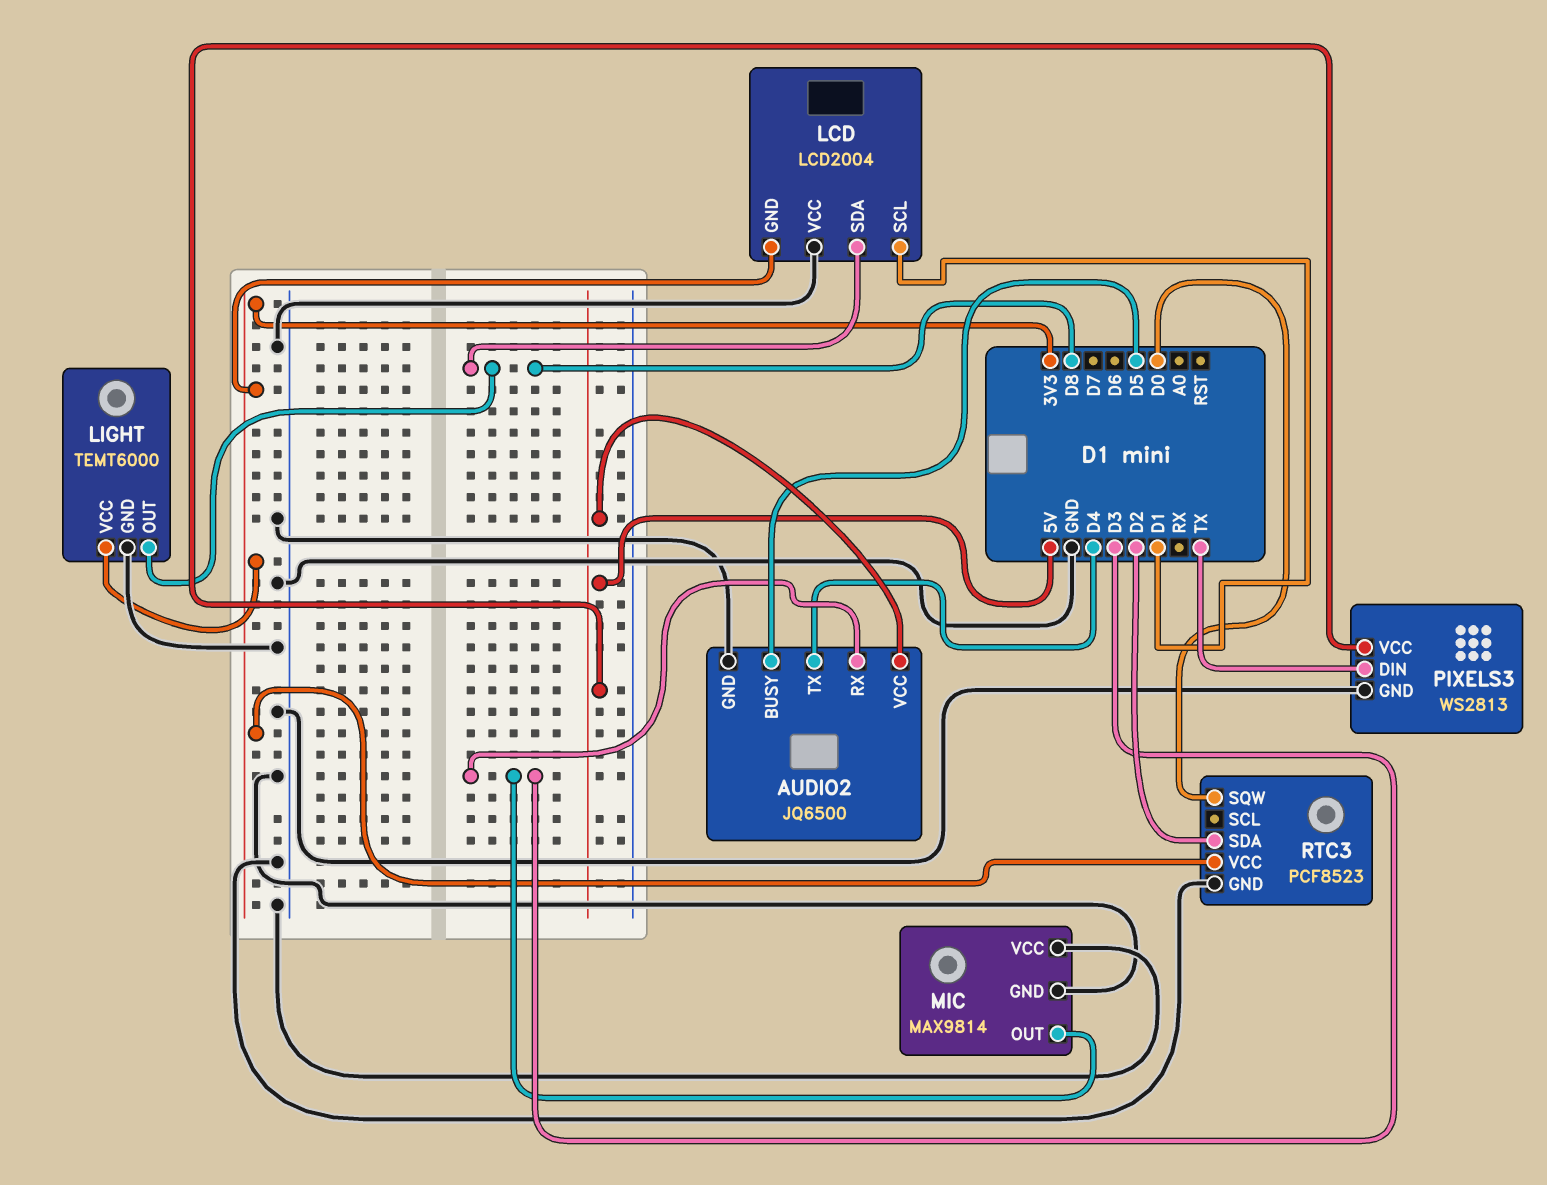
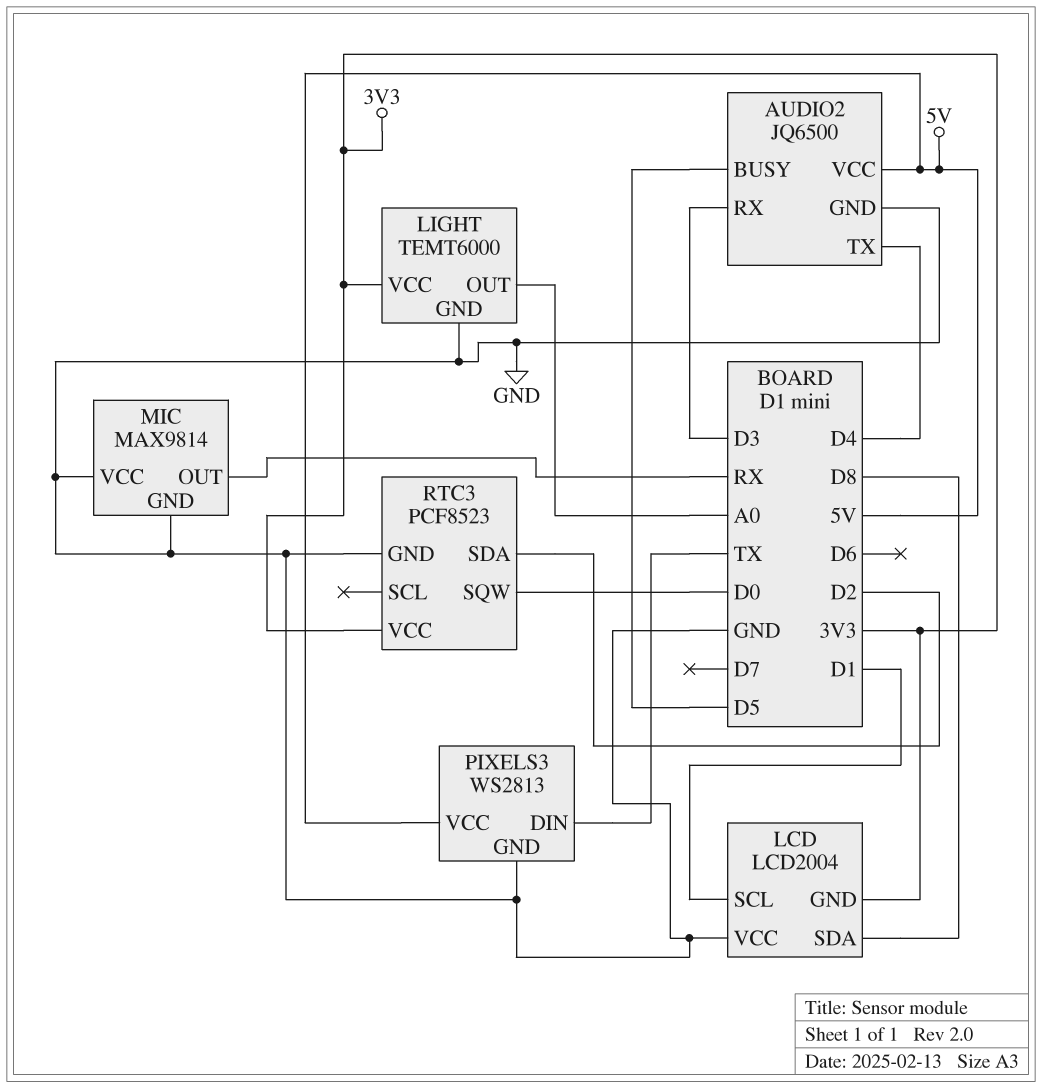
LIGHT pin OUT: D8 -> A0
MIC pin OUT: D3 -> RX

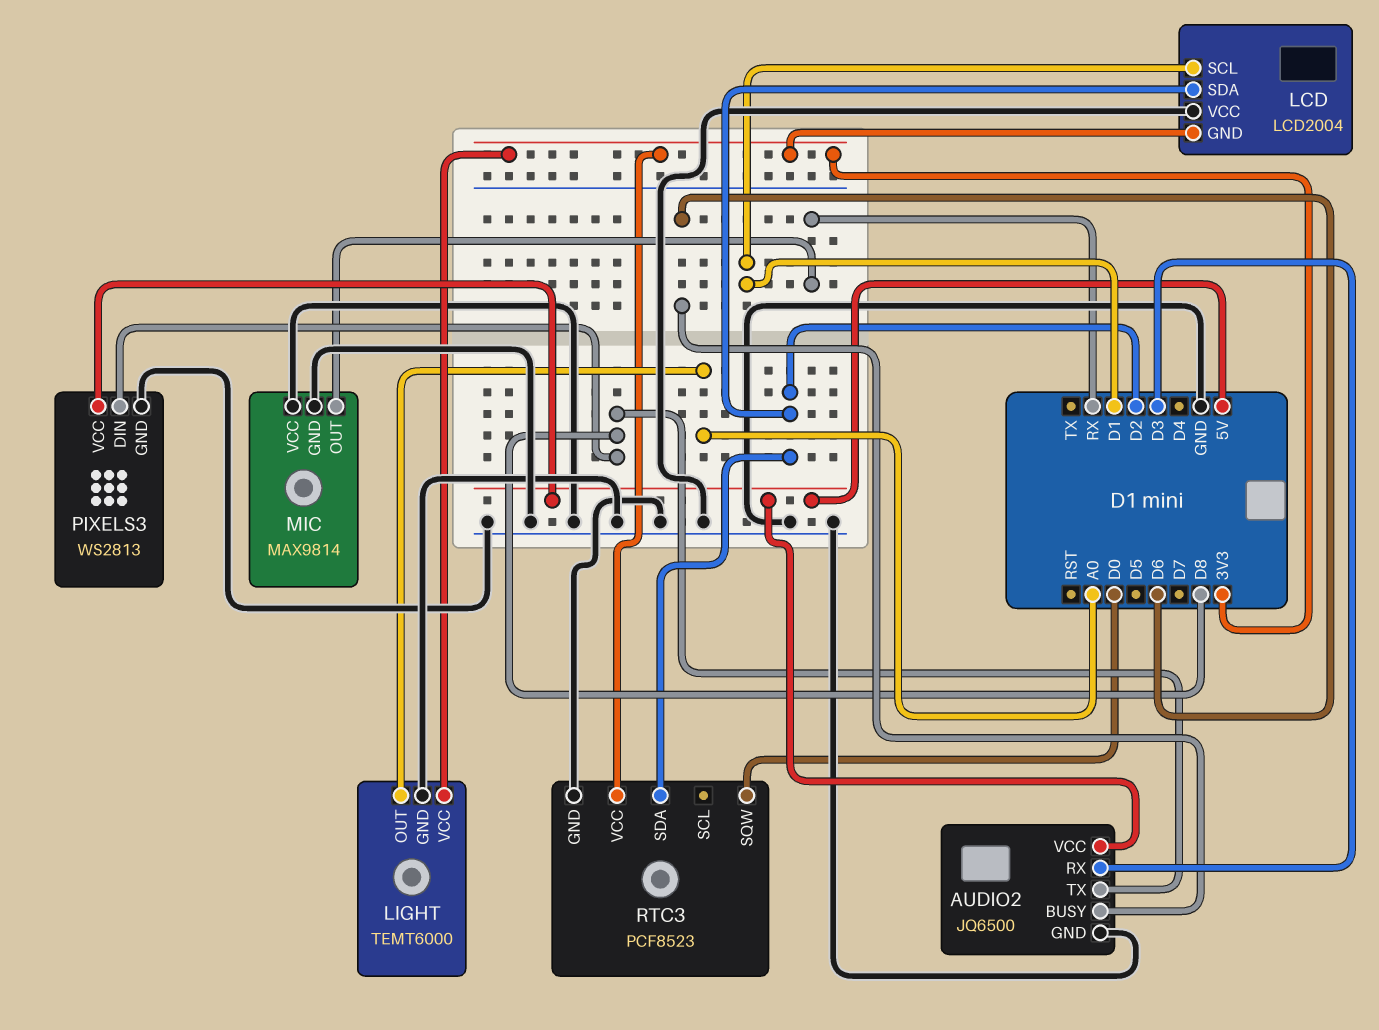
AUDIO2 pin BUSY: D5 -> D6
AUDIO2 pin TX: D4 -> D8
LCD pin SDA: D8 -> D2
PIXELS3 pin DIN: TX -> D8

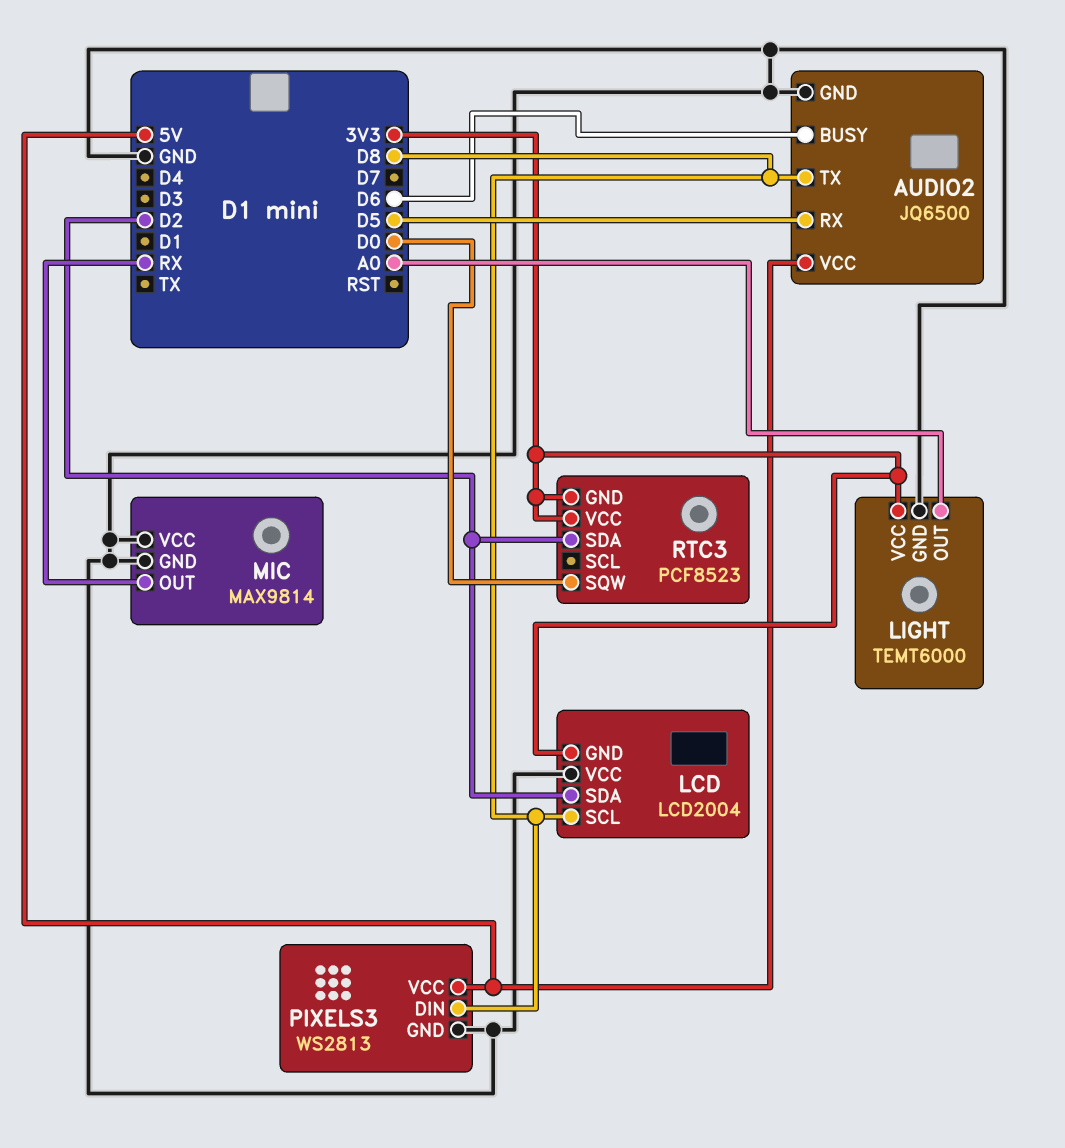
AUDIO2 pin RX: D3 -> D5
LCD pin SCL: D1 -> D8
RTC3 pin GND: GND -> 3V3

